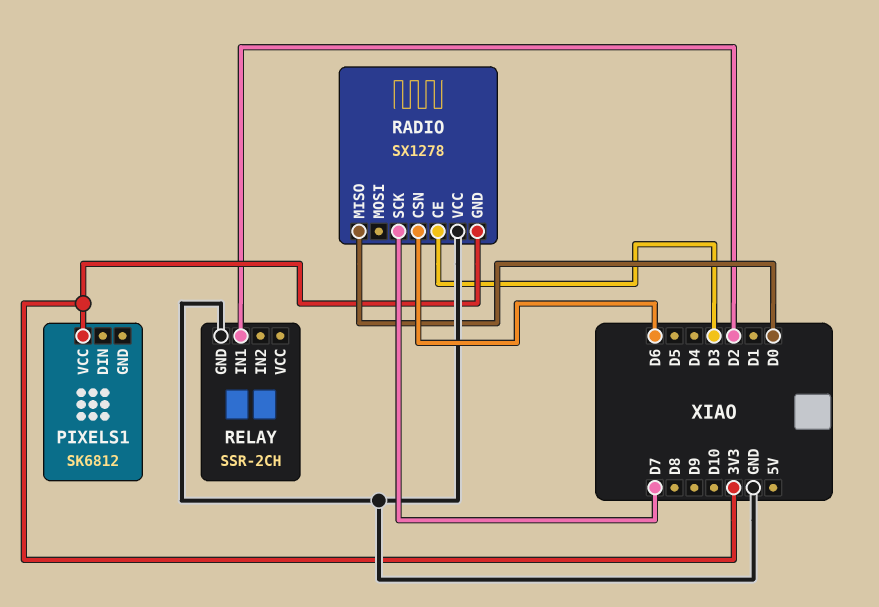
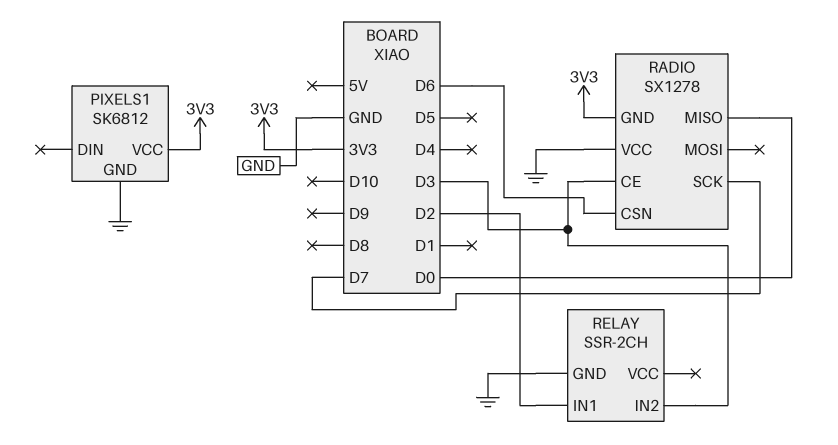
PIXELS1 pin GND: none -> GND
RELAY pin IN2: none -> D3

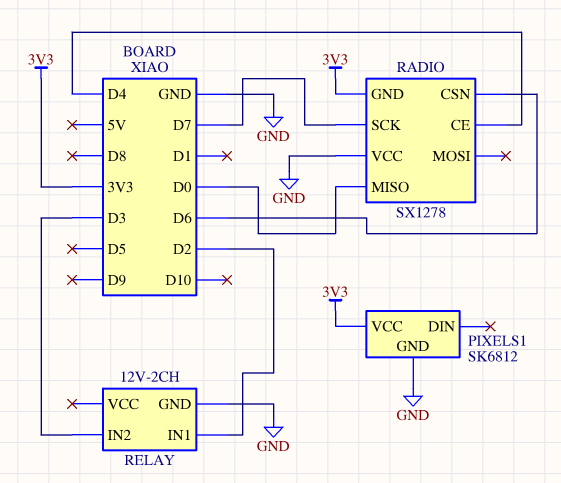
RADIO pin CE: D3 -> D4
RELAY: SSR-2CH -> 12V-2CH

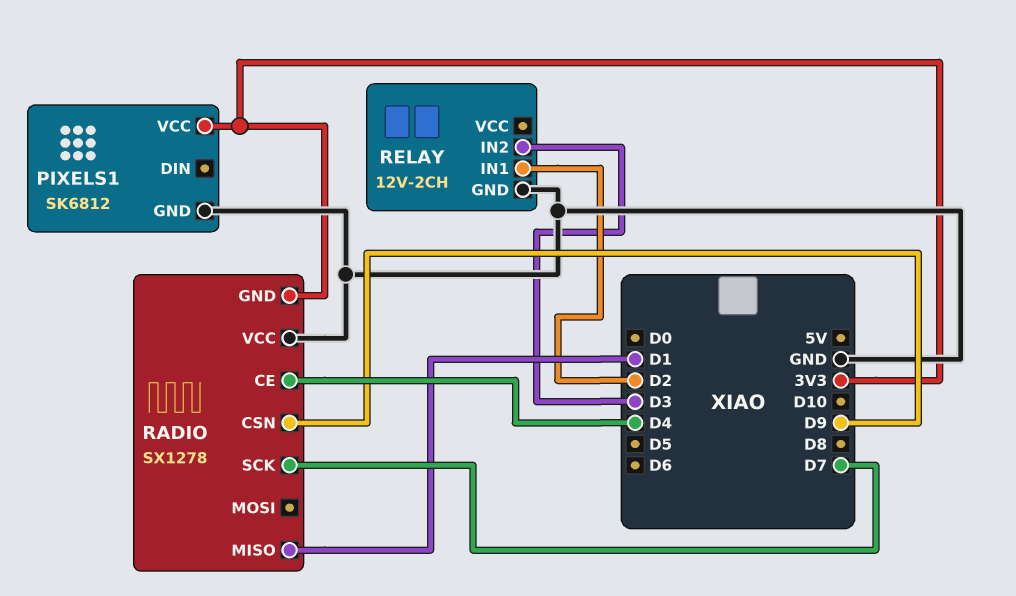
RADIO pin CSN: D6 -> D9
RADIO pin MISO: D0 -> D1

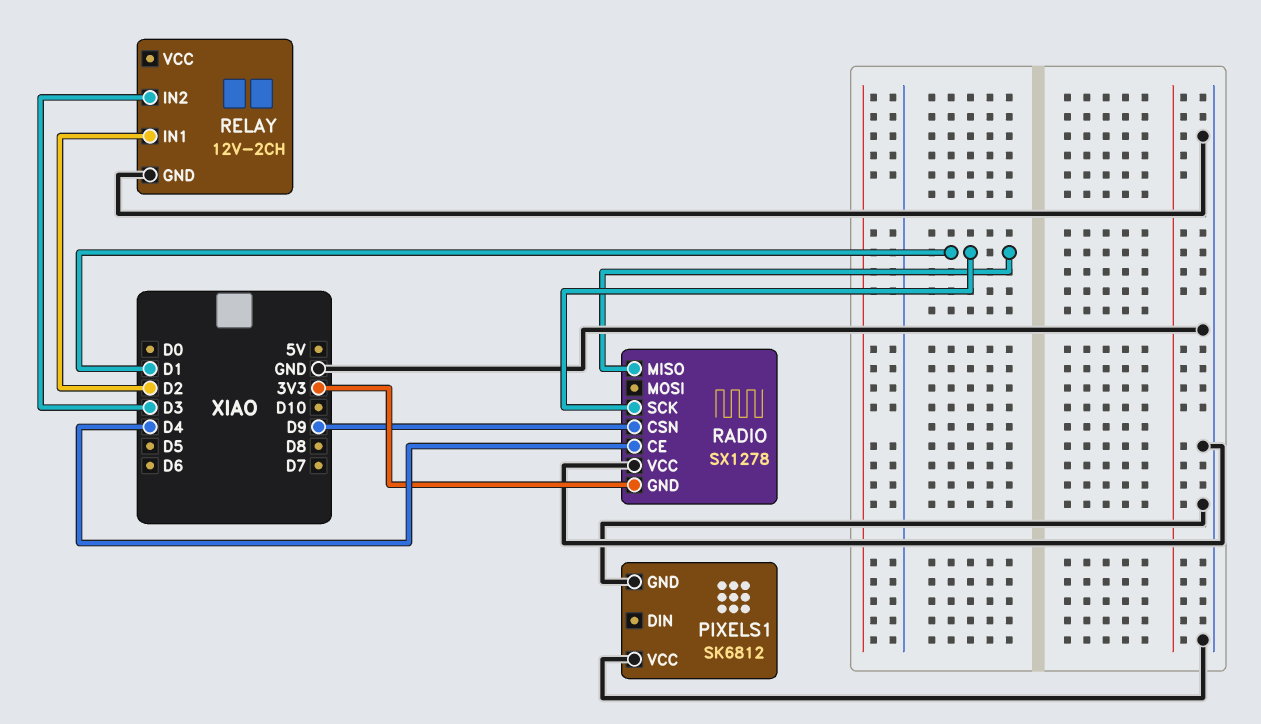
PIXELS1 pin VCC: 3V3 -> GND
RADIO pin SCK: D7 -> D1

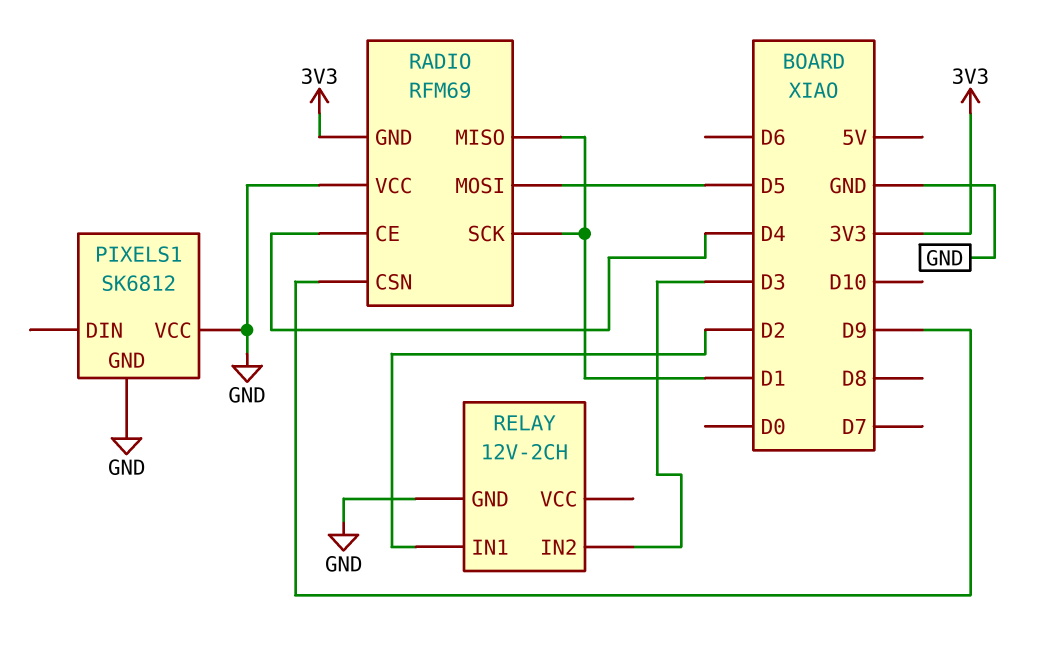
RADIO: SX1278 -> RFM69
RADIO pin MOSI: none -> D5

